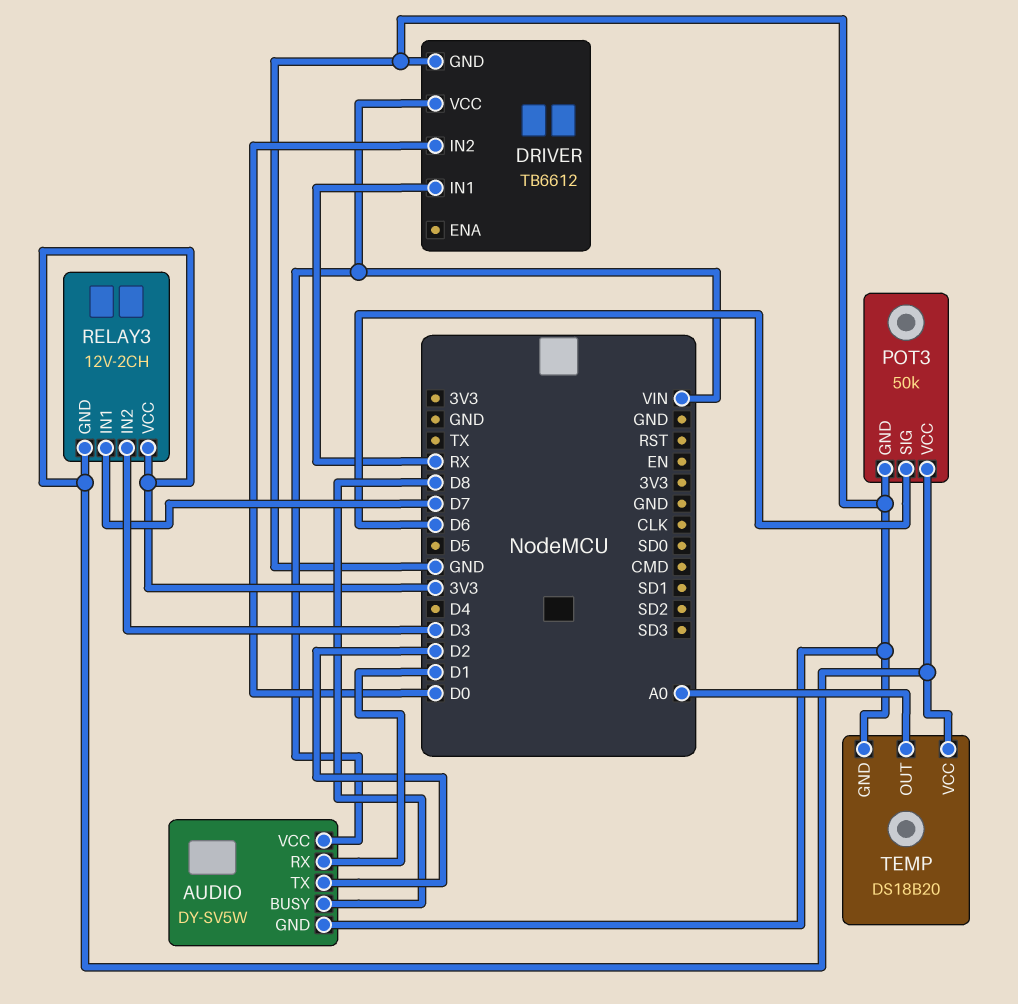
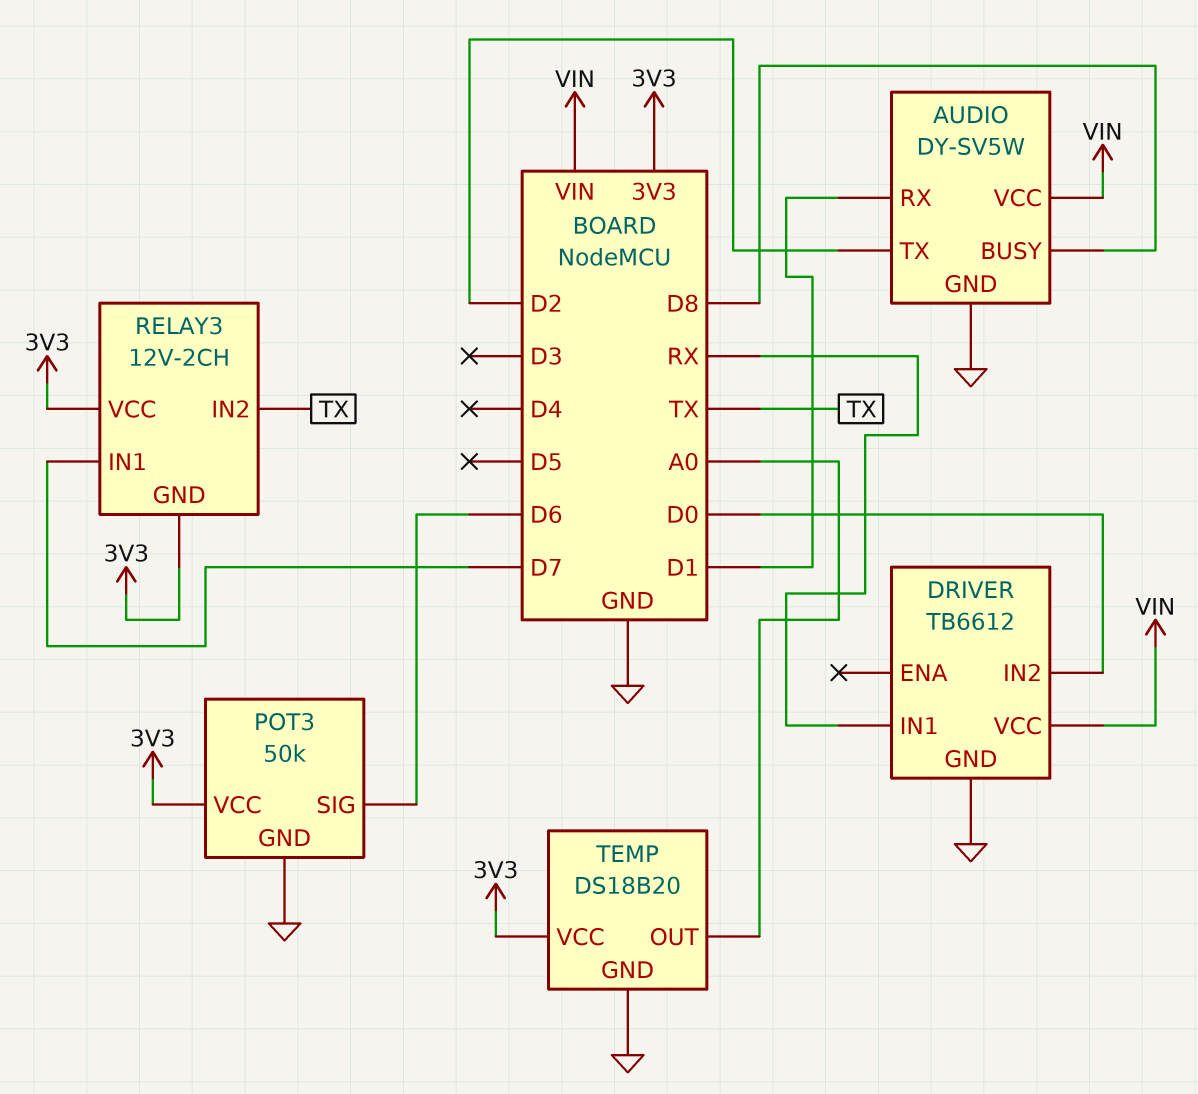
RELAY3 pin IN2: D3 -> TX

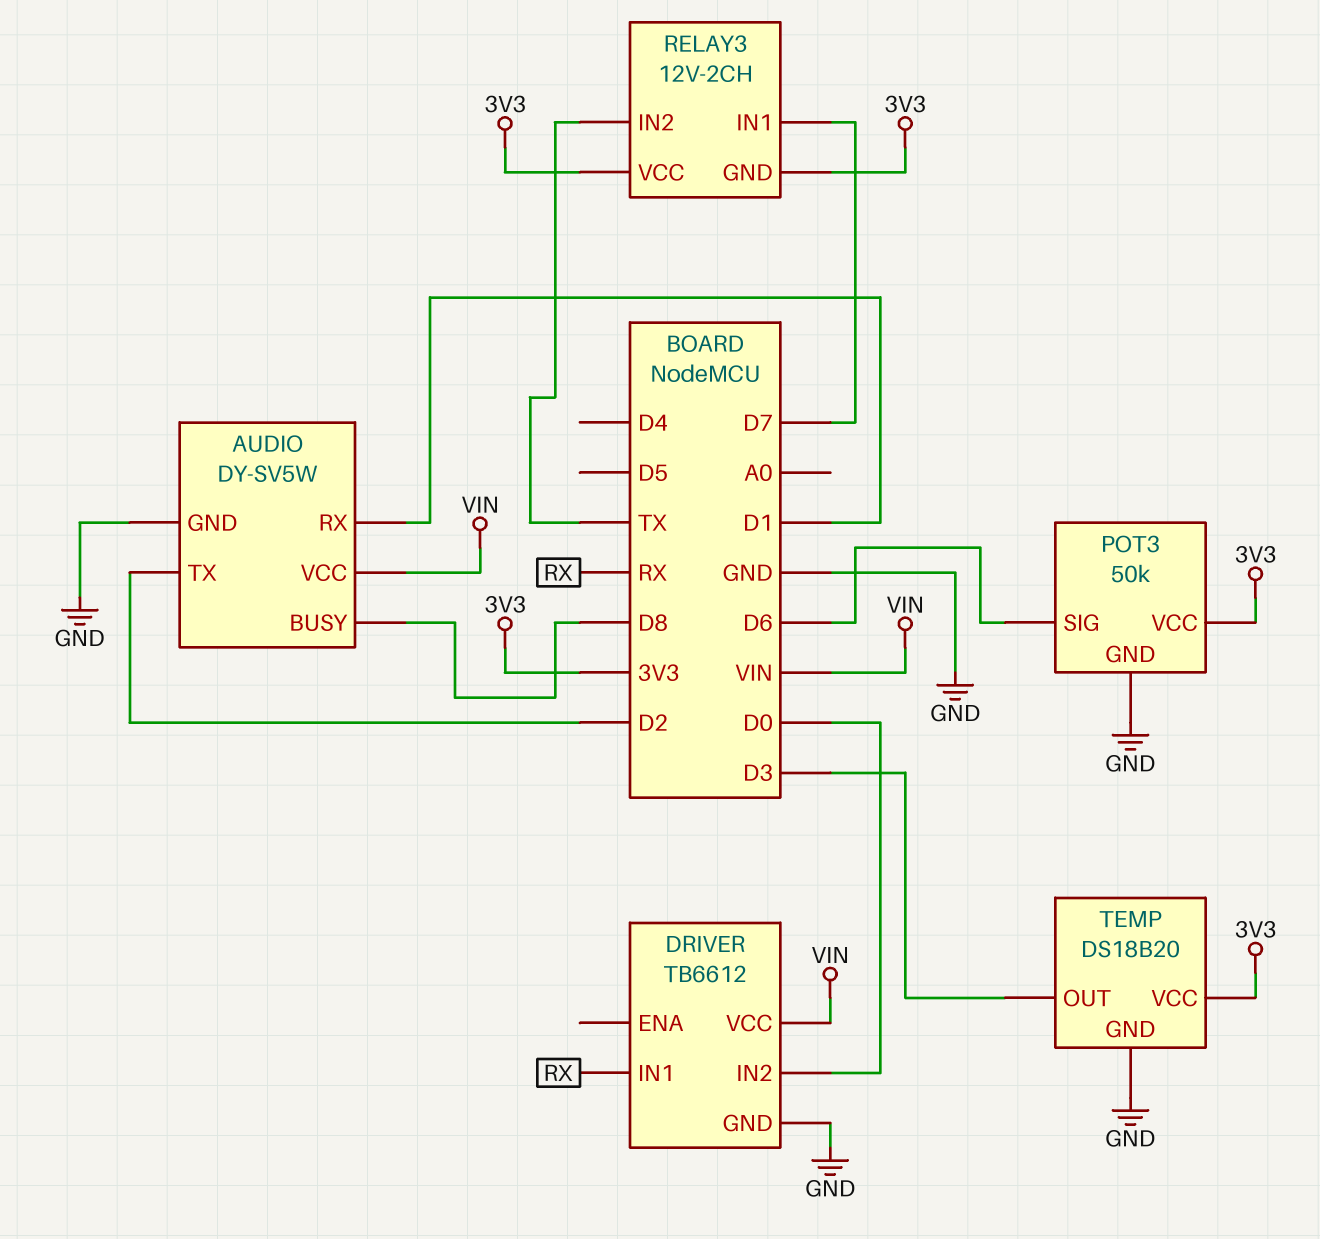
TEMP pin OUT: A0 -> D3

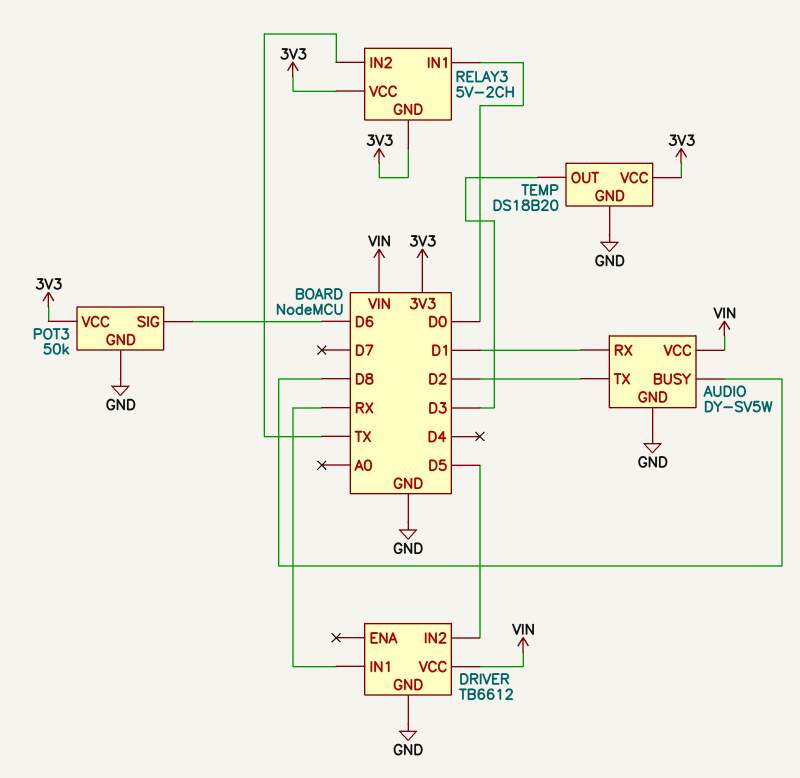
DRIVER pin IN2: D0 -> D5
RELAY3: 12V-2CH -> 5V-2CH
RELAY3 pin IN1: D7 -> D0

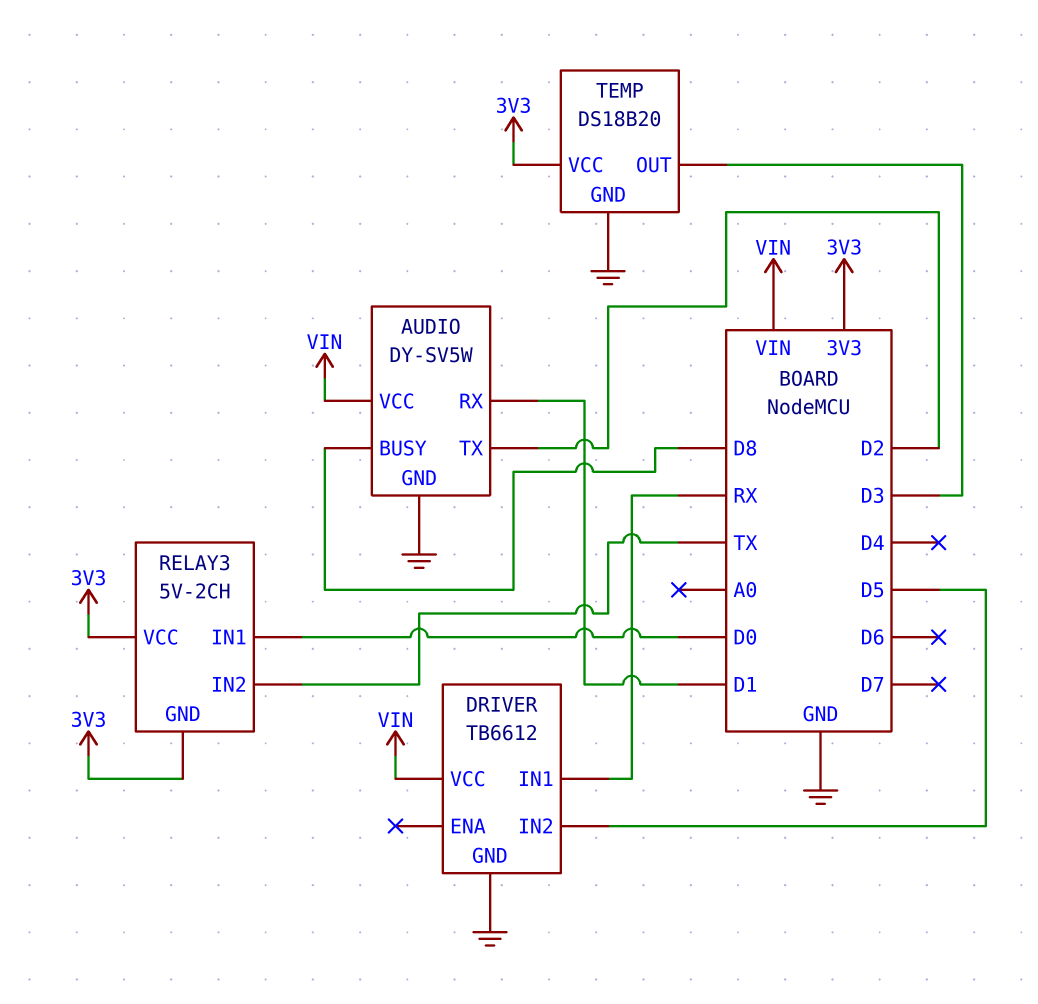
POT3: 50k -> none
POT3 pin GND: GND -> none
POT3 pin SIG: D6 -> none
POT3 pin VCC: 3V3 -> none

